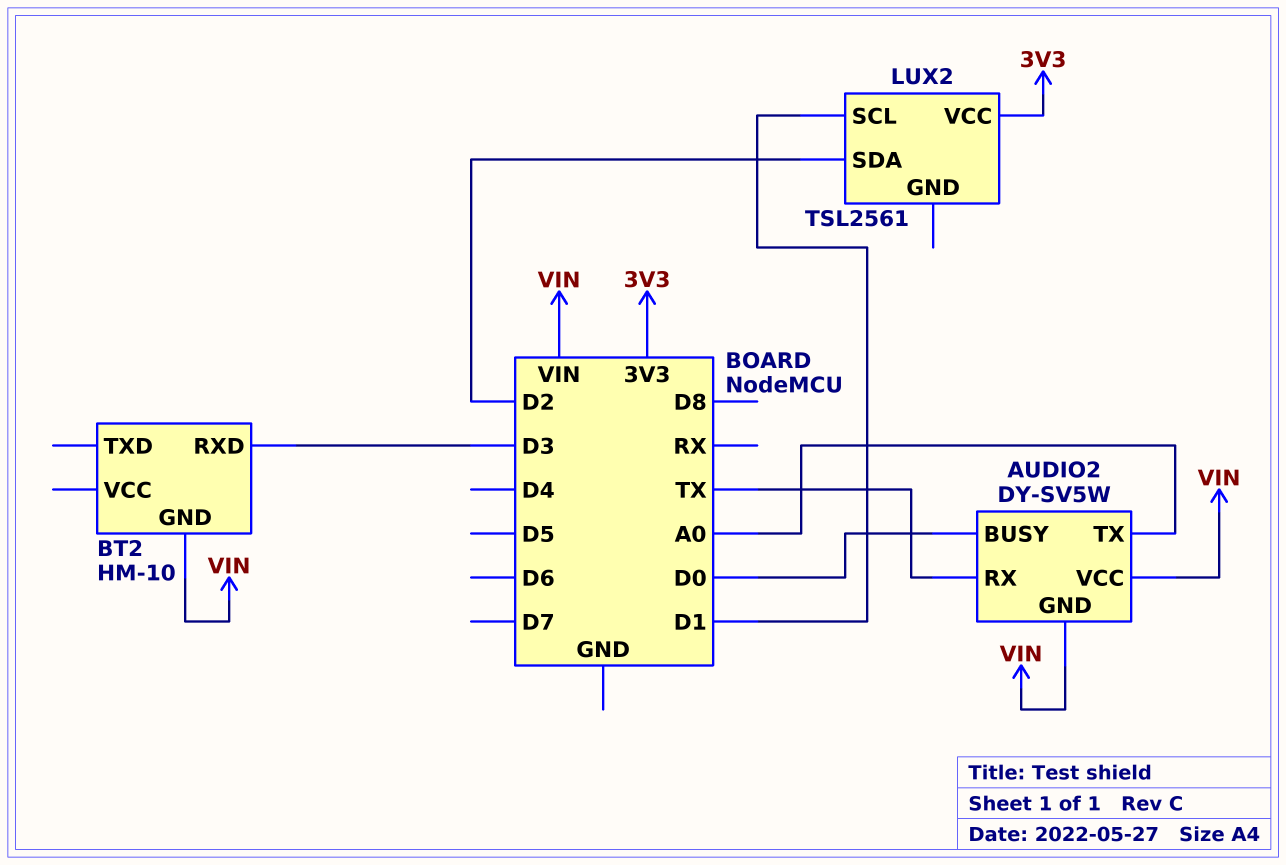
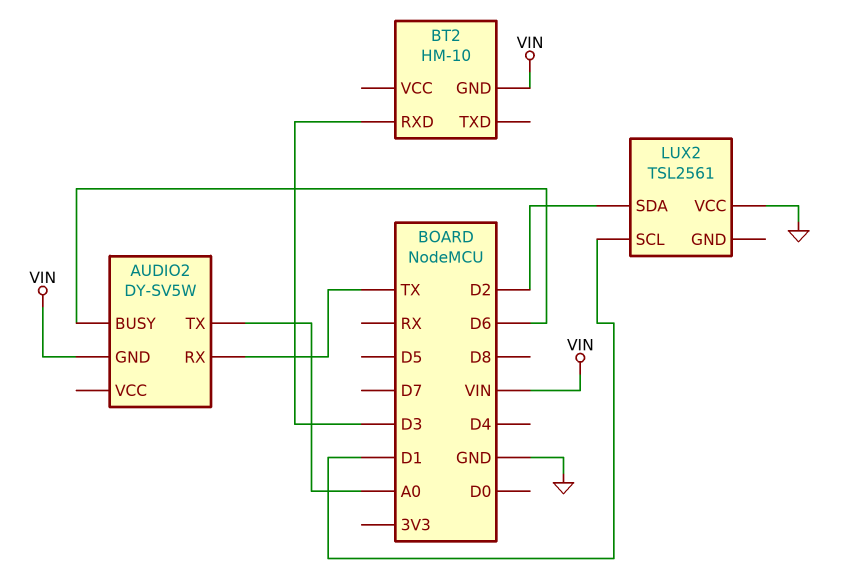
AUDIO2 pin BUSY: D0 -> D6
AUDIO2 pin VCC: VIN -> none
LUX2 pin VCC: 3V3 -> GND

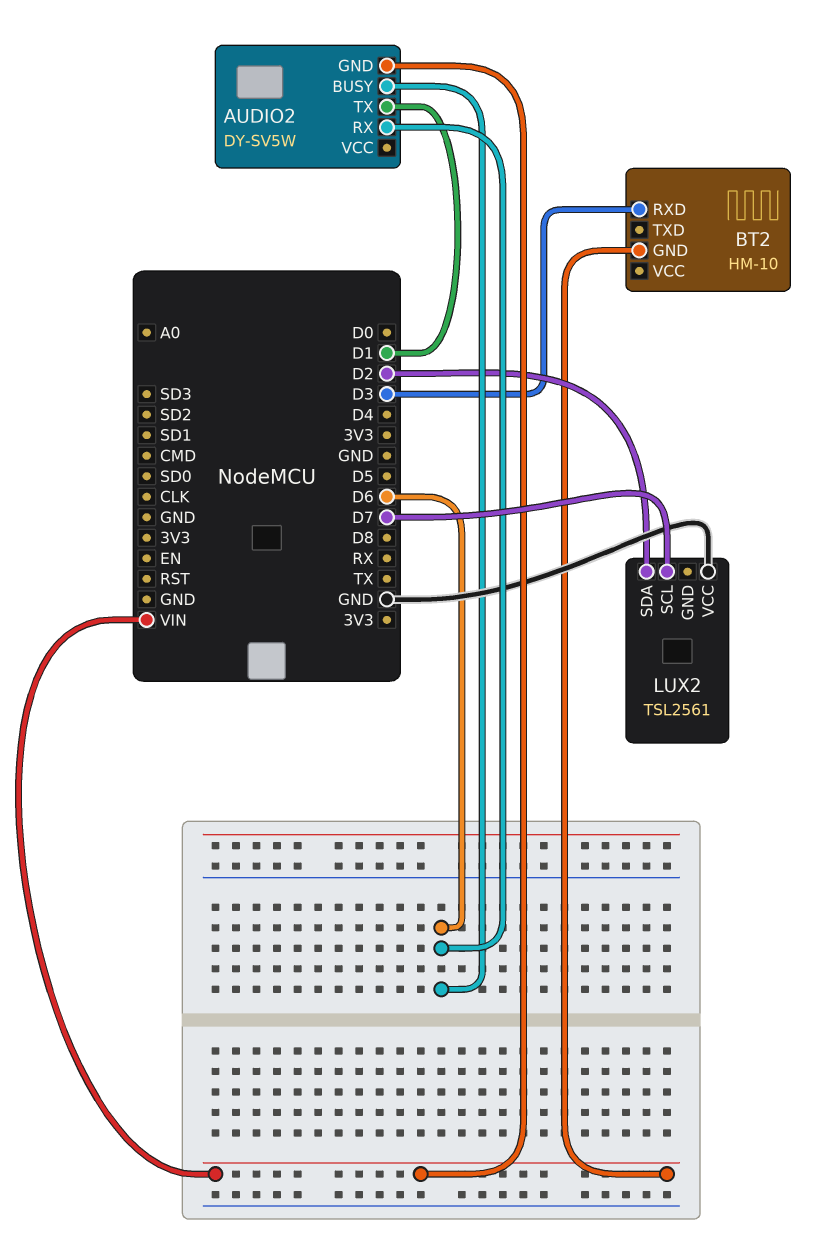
AUDIO2 pin RX: TX -> D6
AUDIO2 pin TX: A0 -> D1
LUX2 pin SCL: D1 -> D7

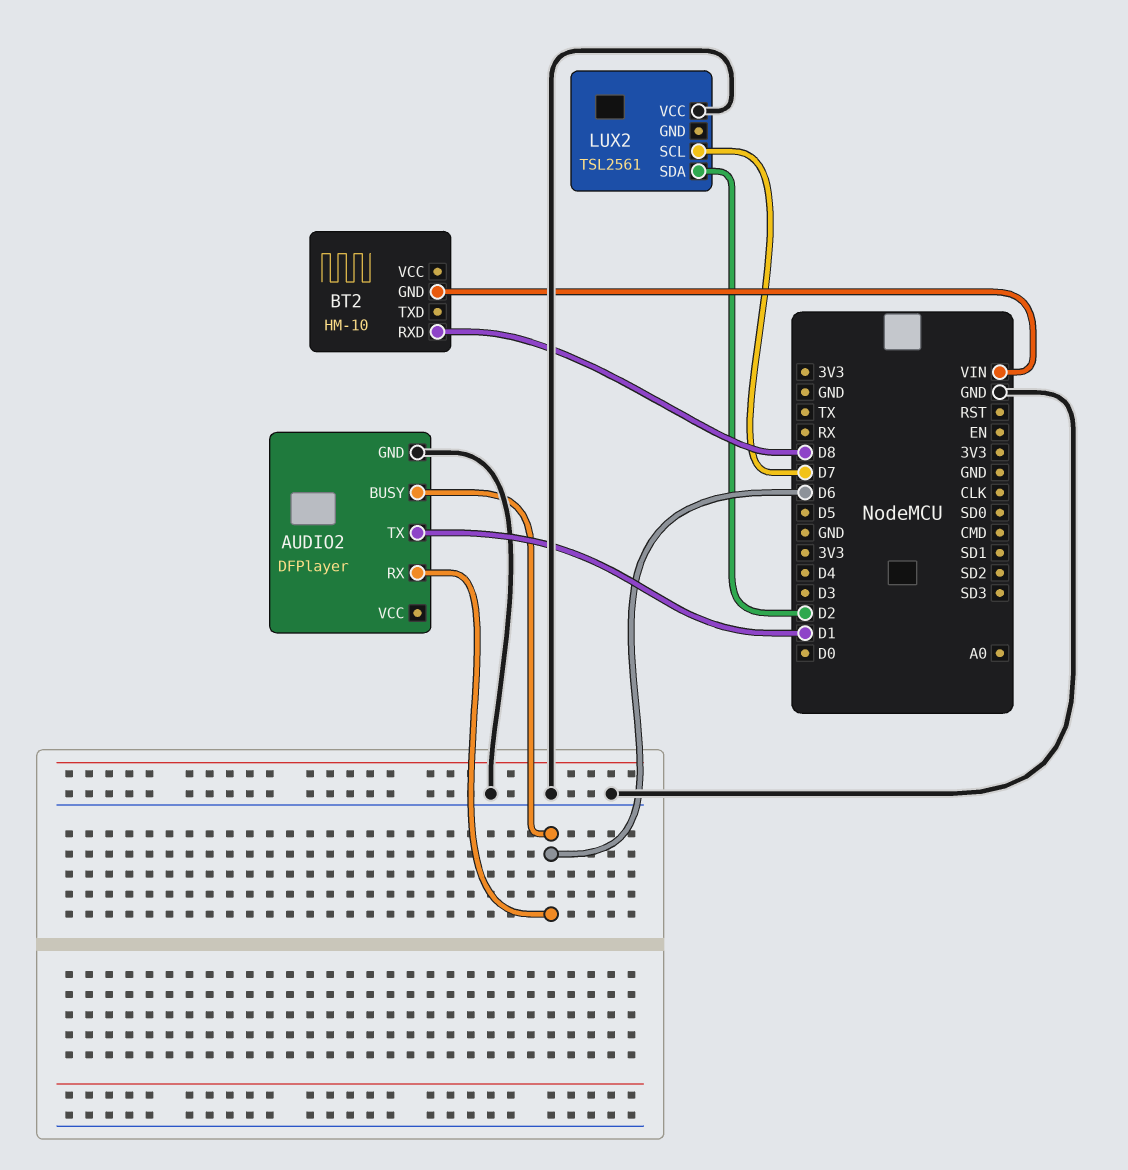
AUDIO2: DY-SV5W -> DFPlayer
AUDIO2 pin GND: VIN -> GND
BT2 pin RXD: D3 -> D8

